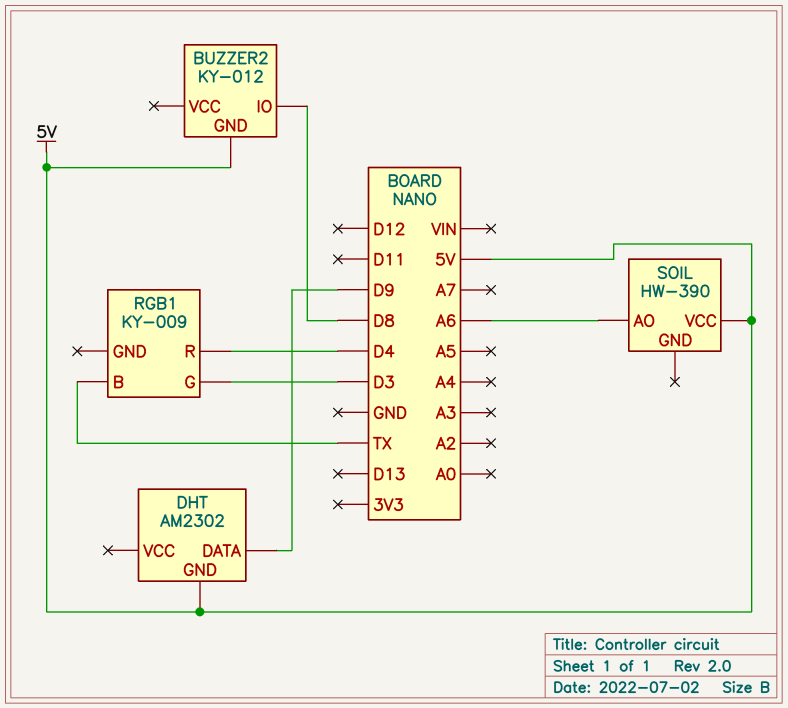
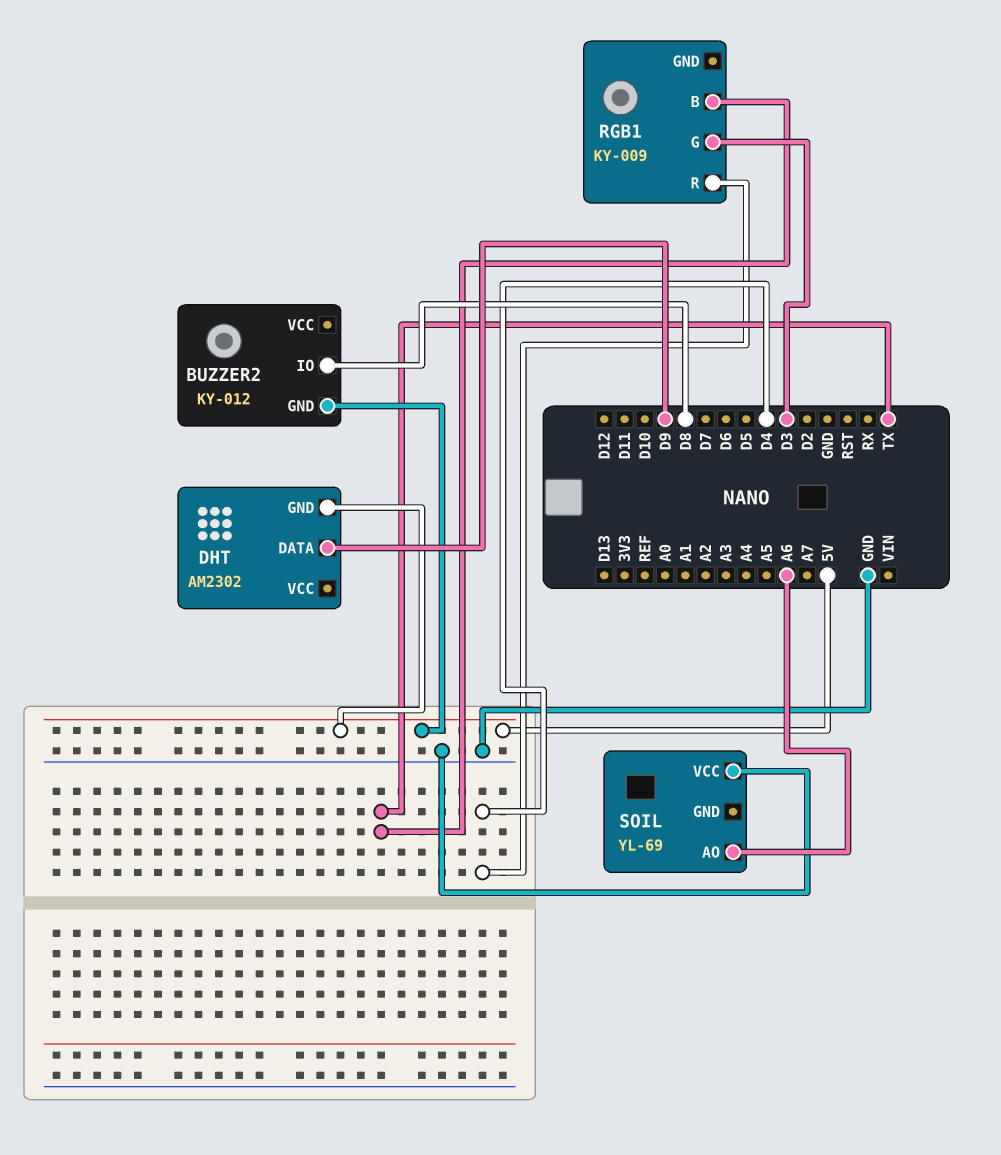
SOIL: HW-390 -> YL-69
SOIL pin VCC: 5V -> GND

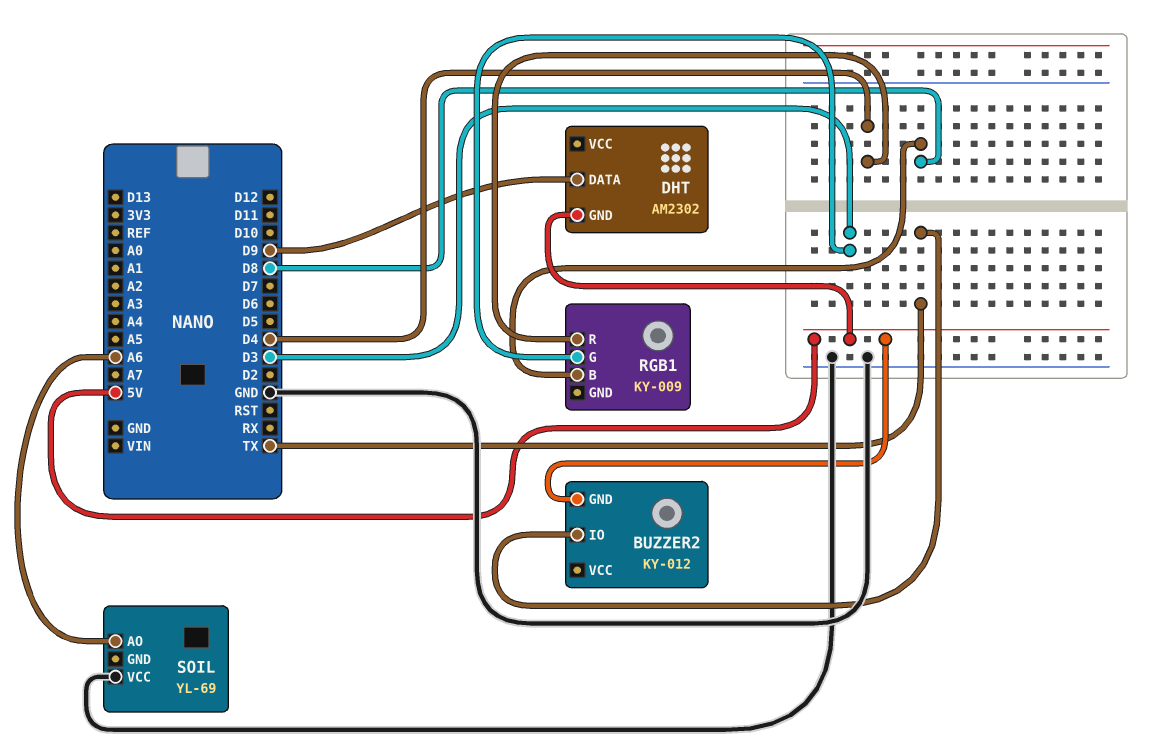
BUZZER2 pin IO: D8 -> TX
RGB1 pin B: TX -> D8

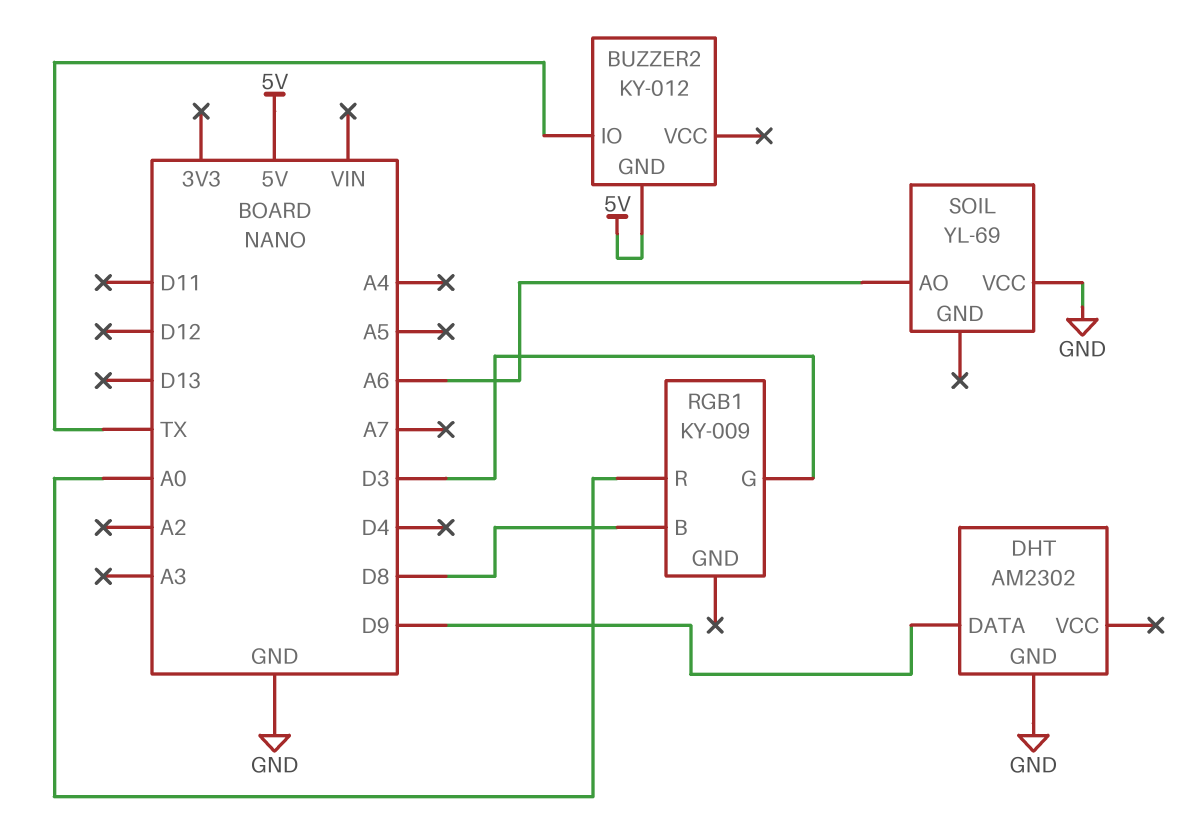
DHT pin GND: 5V -> GND
RGB1 pin R: D4 -> A0

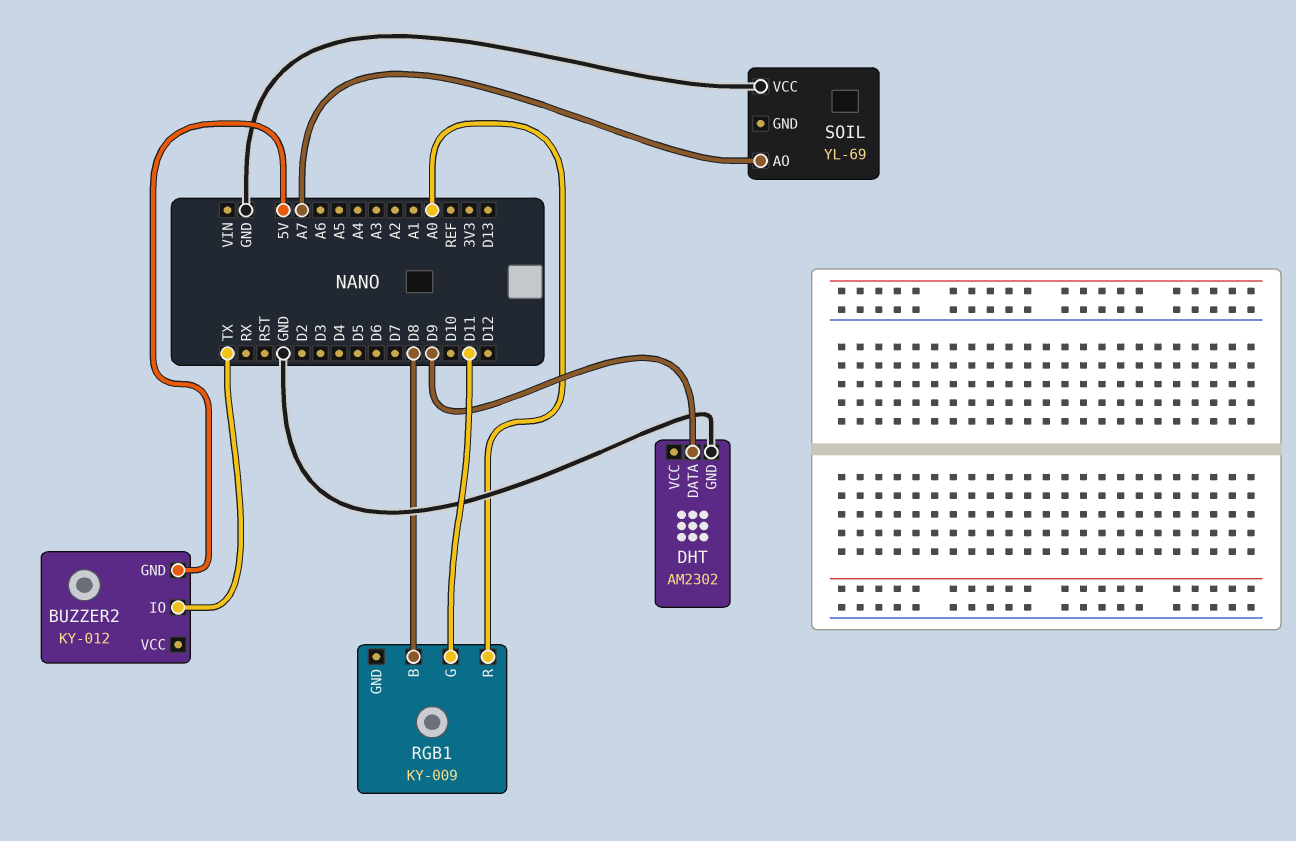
RGB1 pin G: D3 -> D11
SOIL pin AO: A6 -> A7

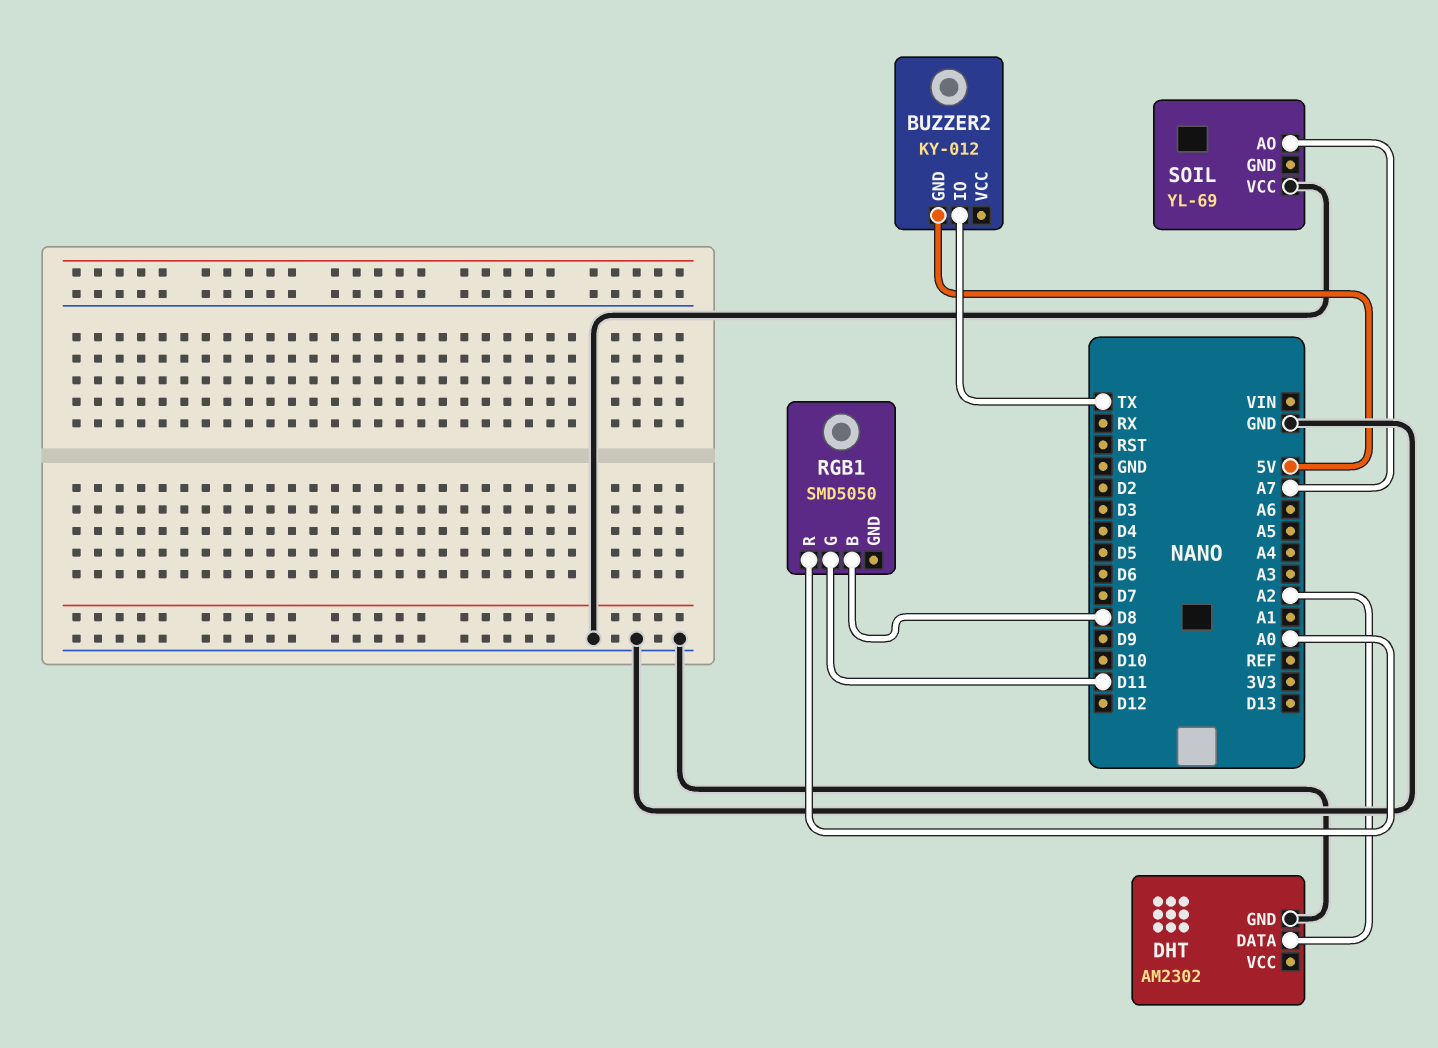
DHT pin DATA: D9 -> A2
RGB1: KY-009 -> SMD5050

